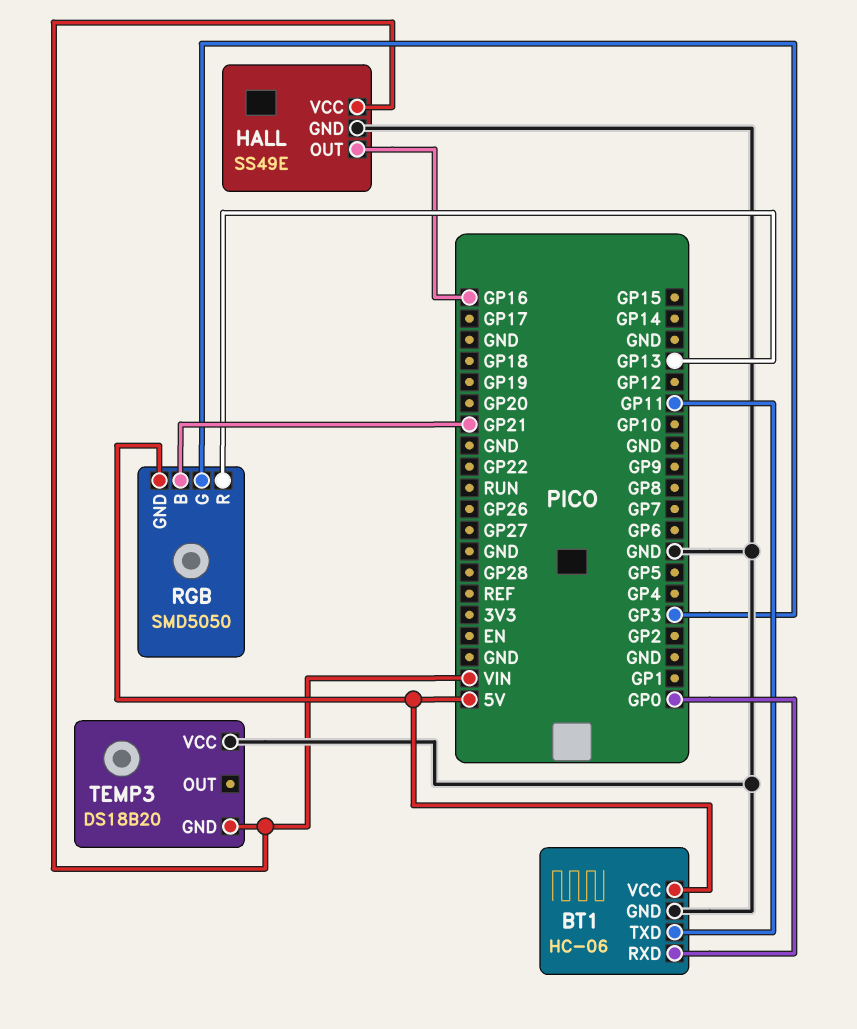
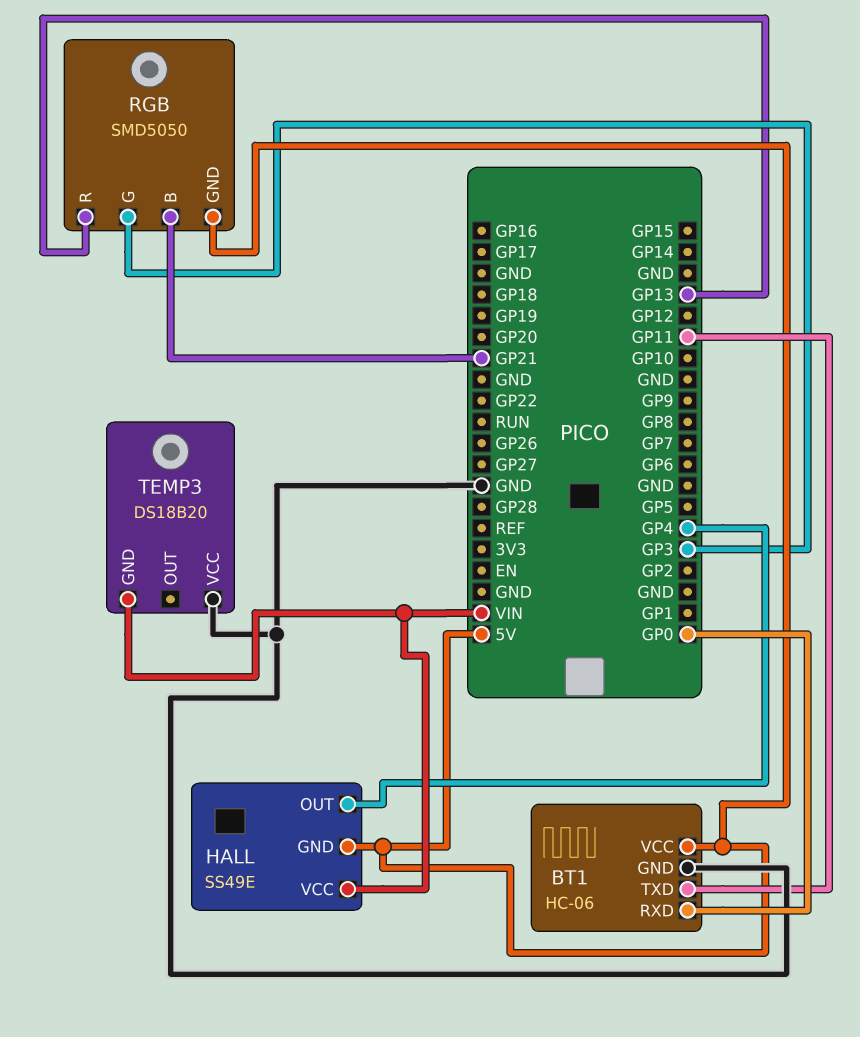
HALL pin GND: GND -> 5V
HALL pin OUT: GP16 -> GP4

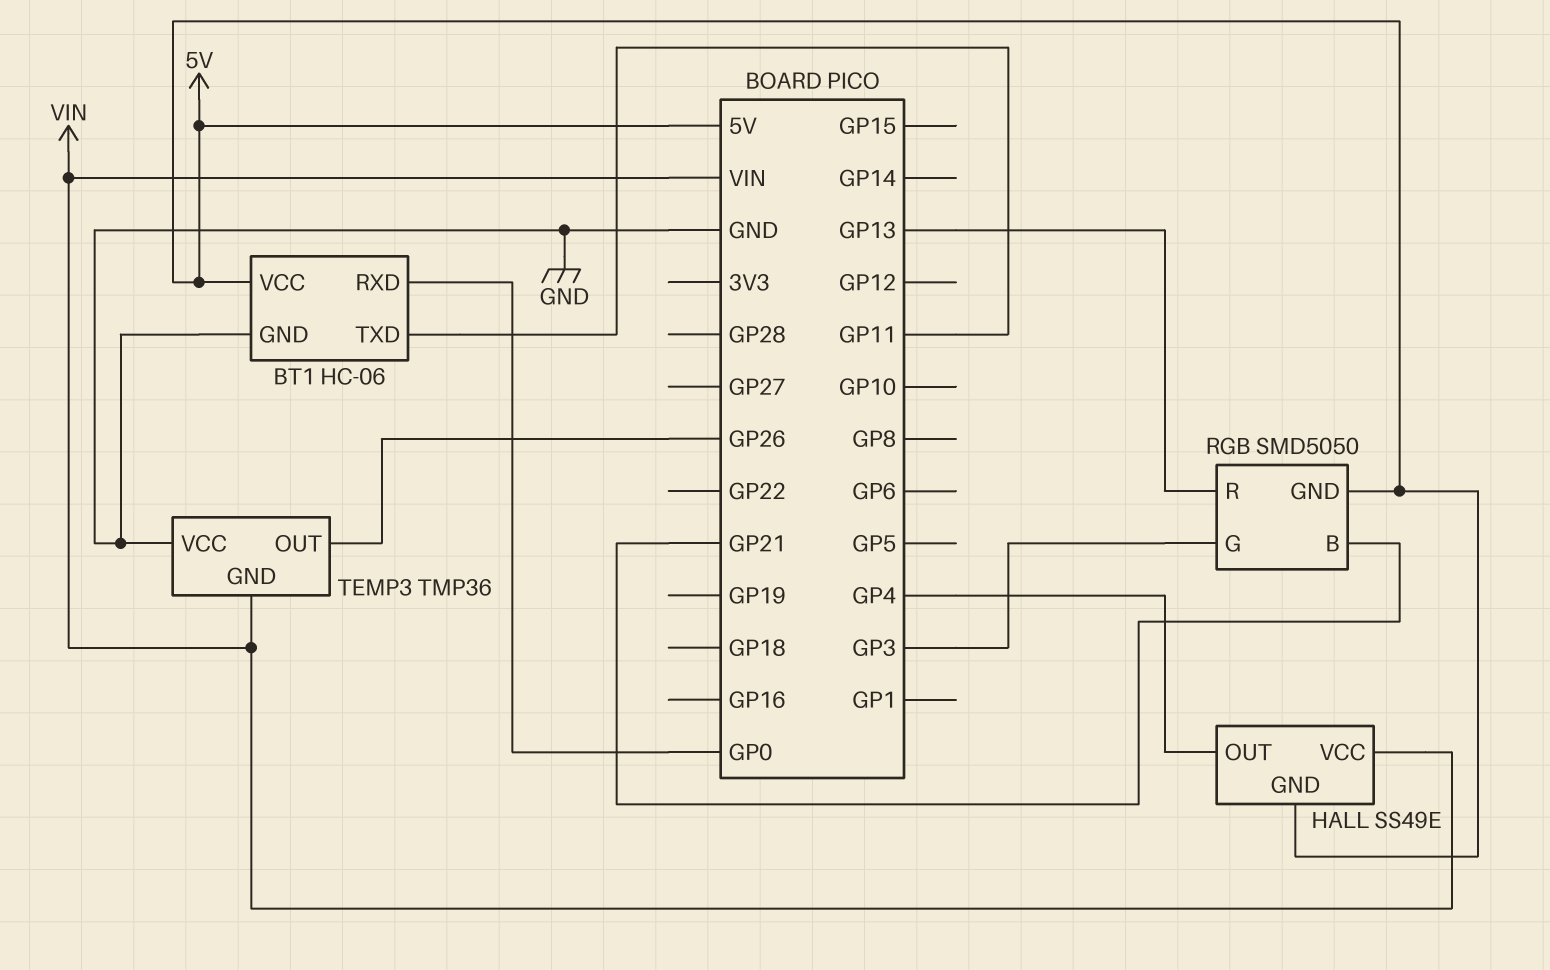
TEMP3: DS18B20 -> TMP36
TEMP3 pin OUT: none -> GP26

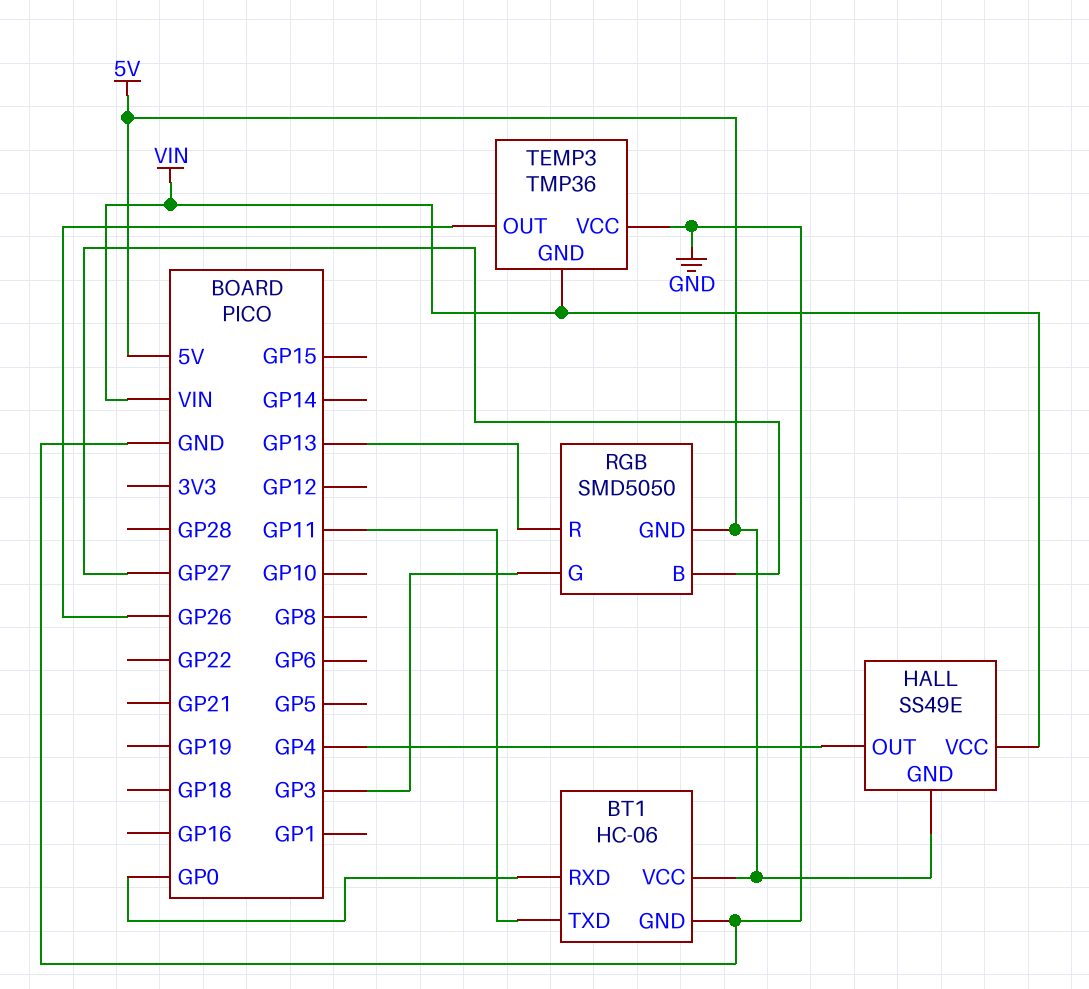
RGB pin B: GP21 -> GP27

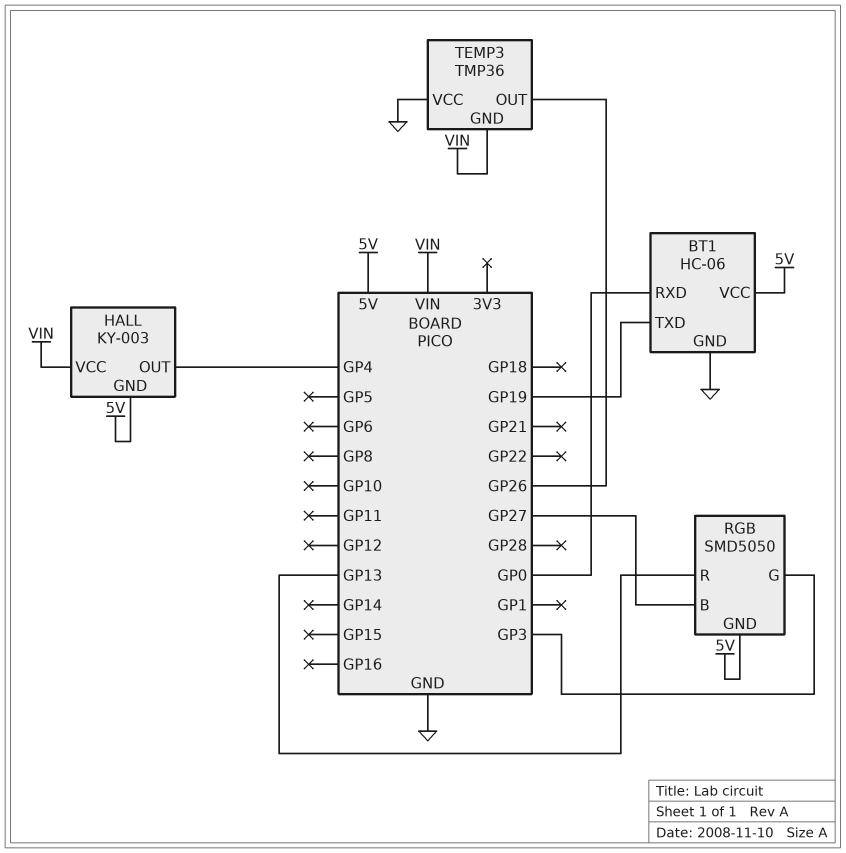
BT1 pin TXD: GP11 -> GP19
HALL: SS49E -> KY-003

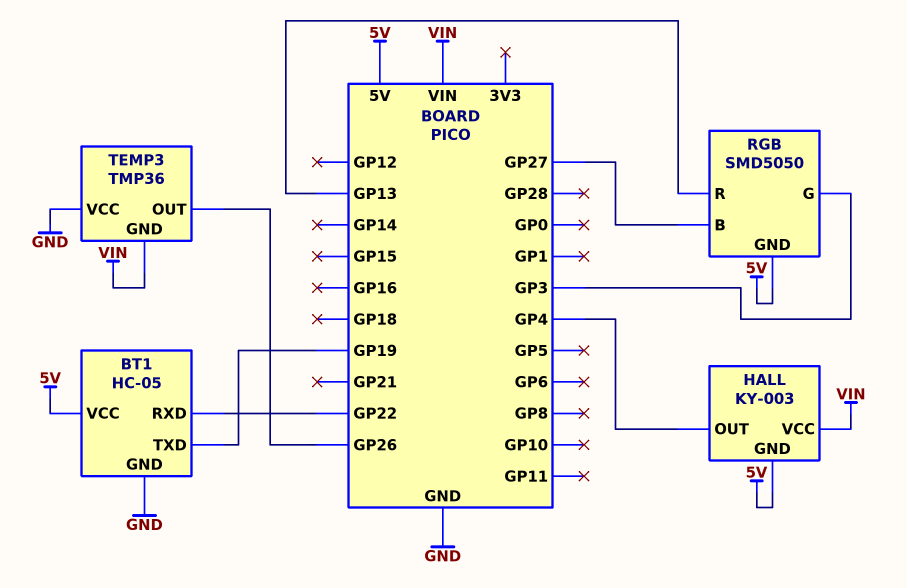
BT1: HC-06 -> HC-05
BT1 pin RXD: GP0 -> GP22

